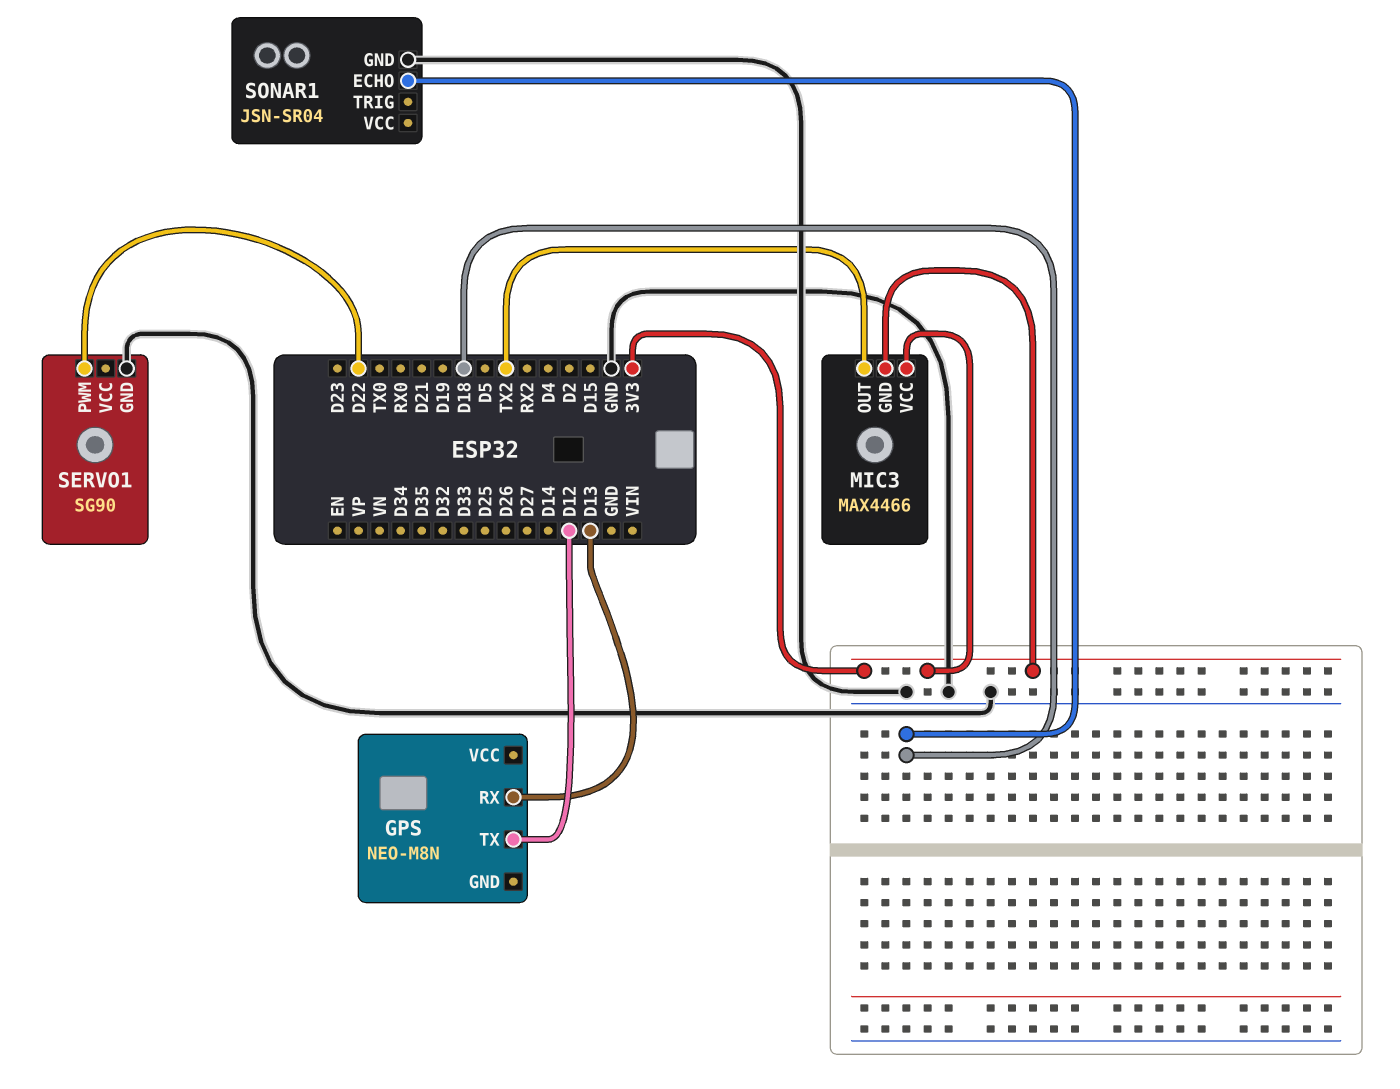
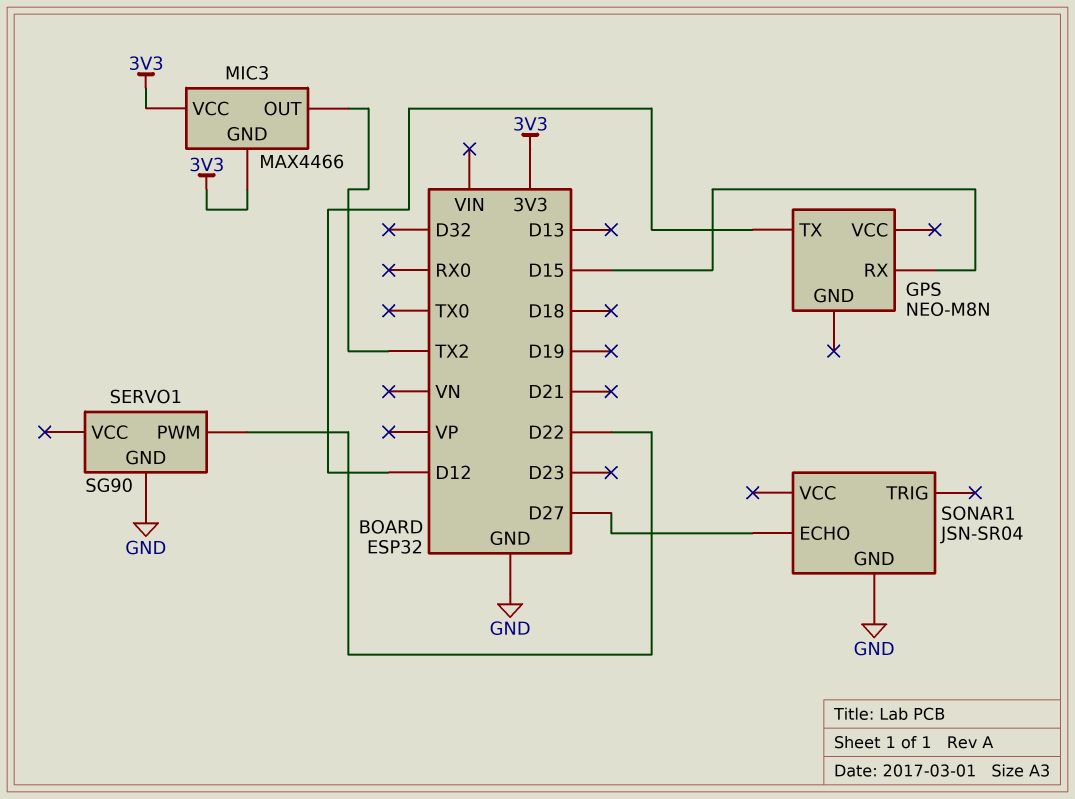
GPS pin RX: D13 -> D15
SONAR1 pin ECHO: D18 -> D27

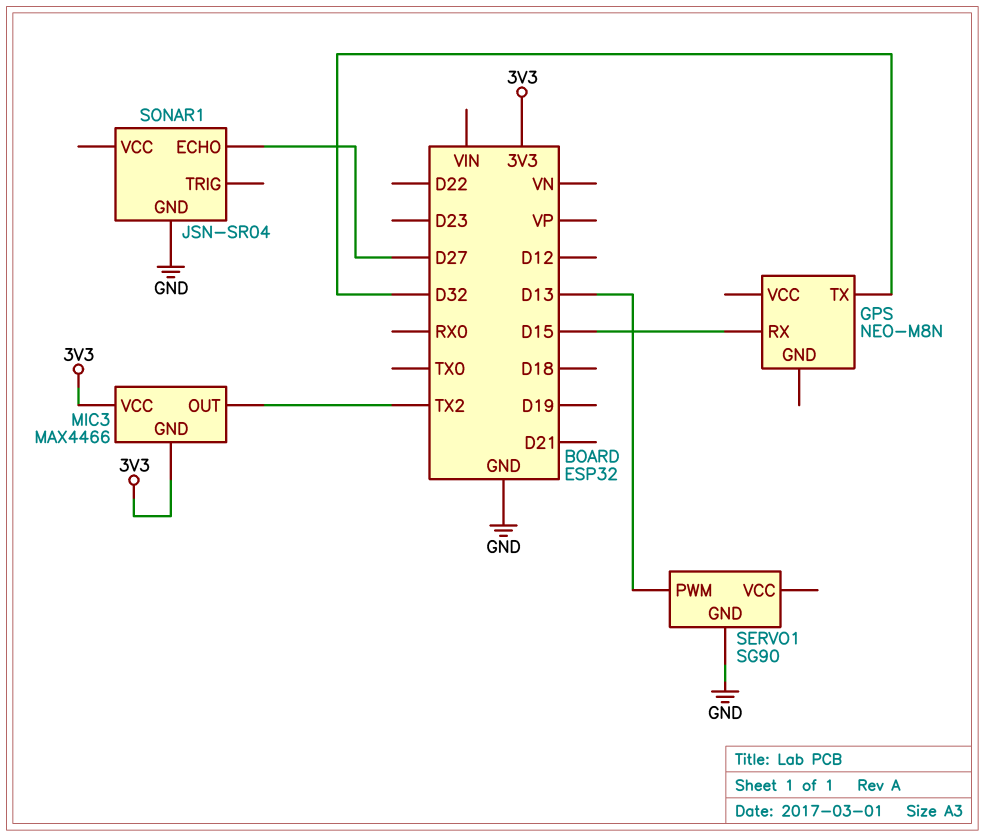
GPS pin TX: D12 -> D32
SERVO1 pin PWM: D22 -> D13

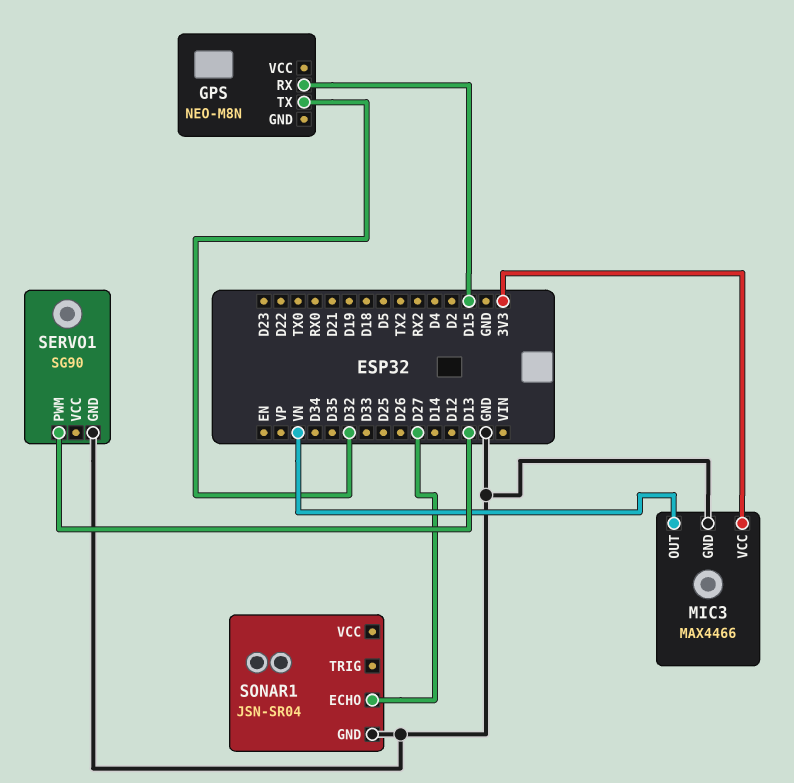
MIC3 pin GND: 3V3 -> GND
MIC3 pin OUT: TX2 -> VN

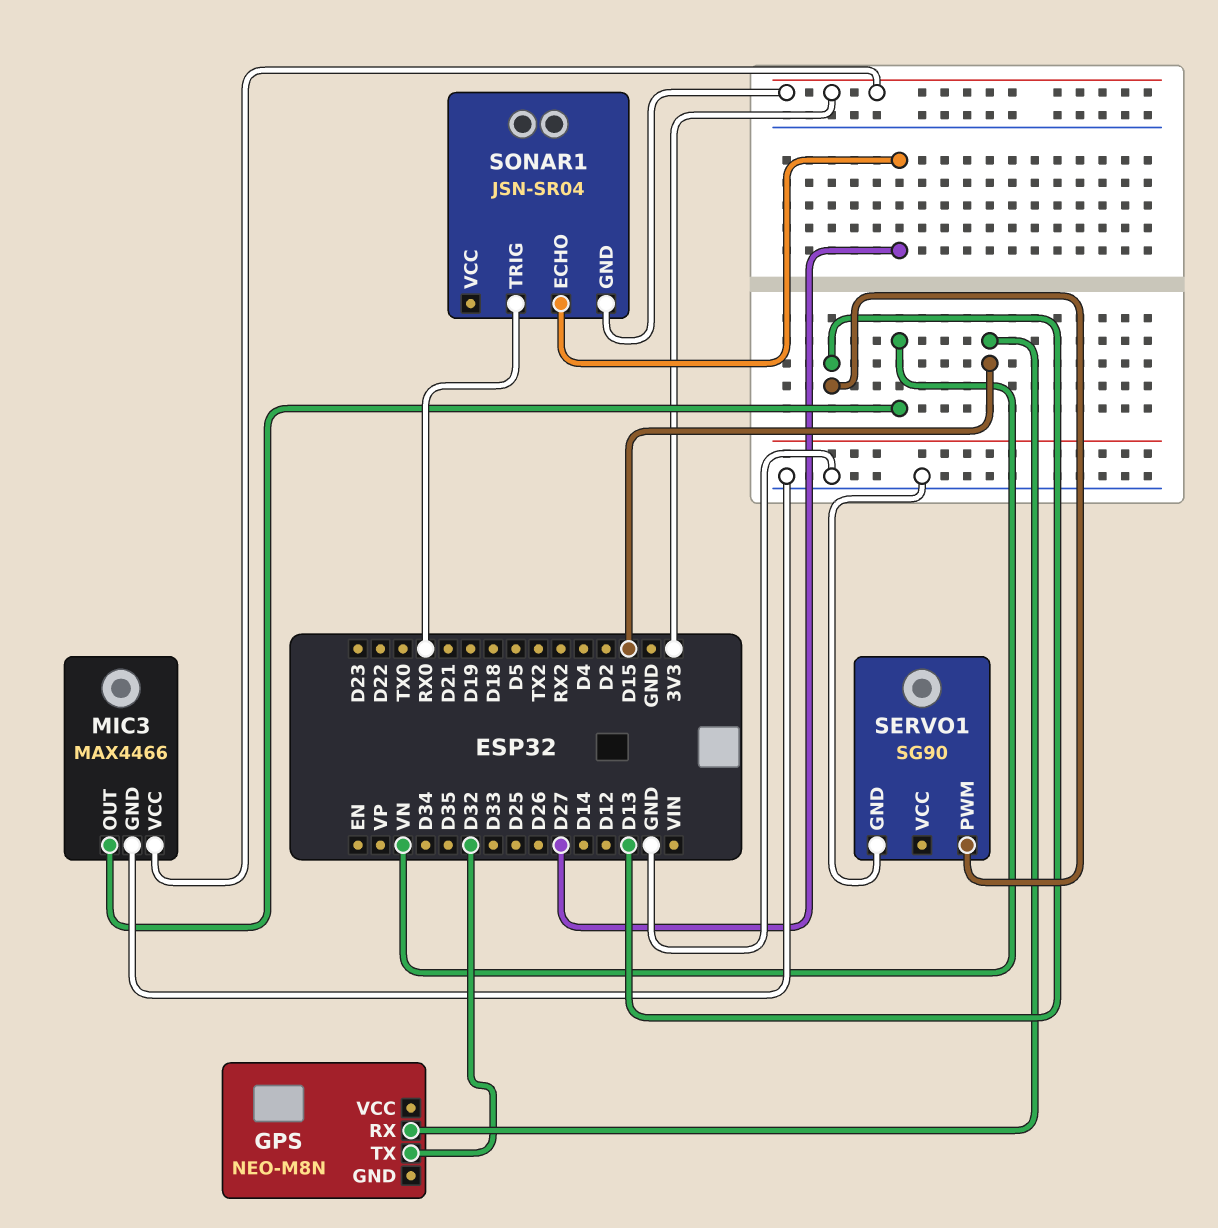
SONAR1 pin GND: GND -> 3V3
SONAR1 pin TRIG: none -> RX0

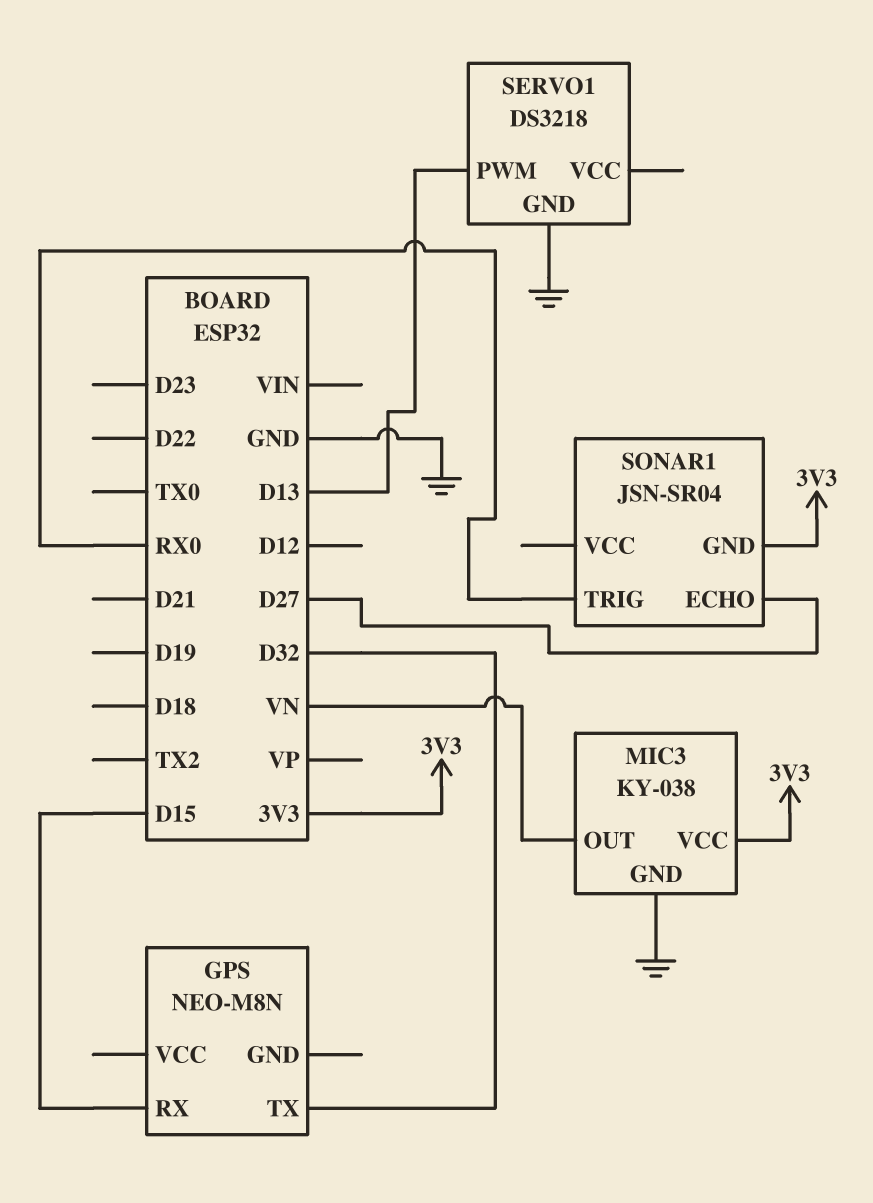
MIC3: MAX4466 -> KY-038
SERVO1: SG90 -> DS3218

